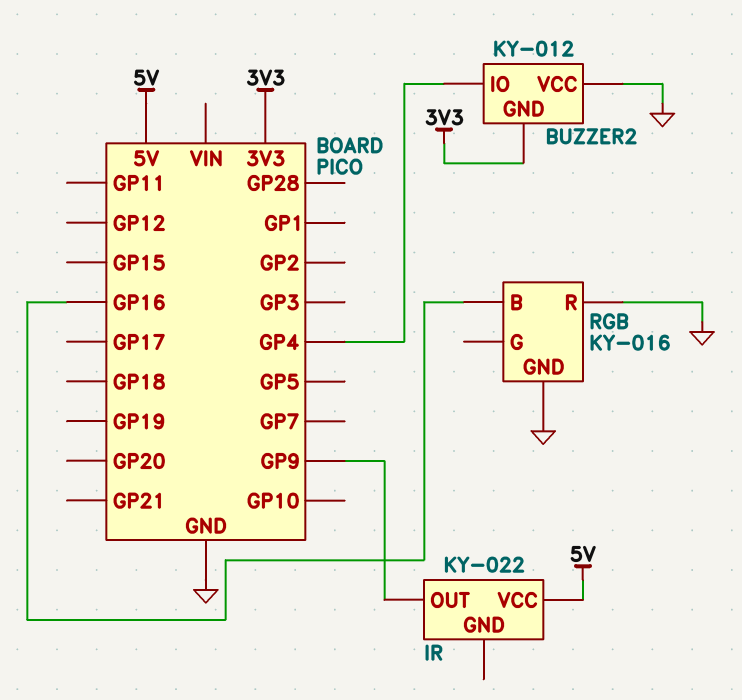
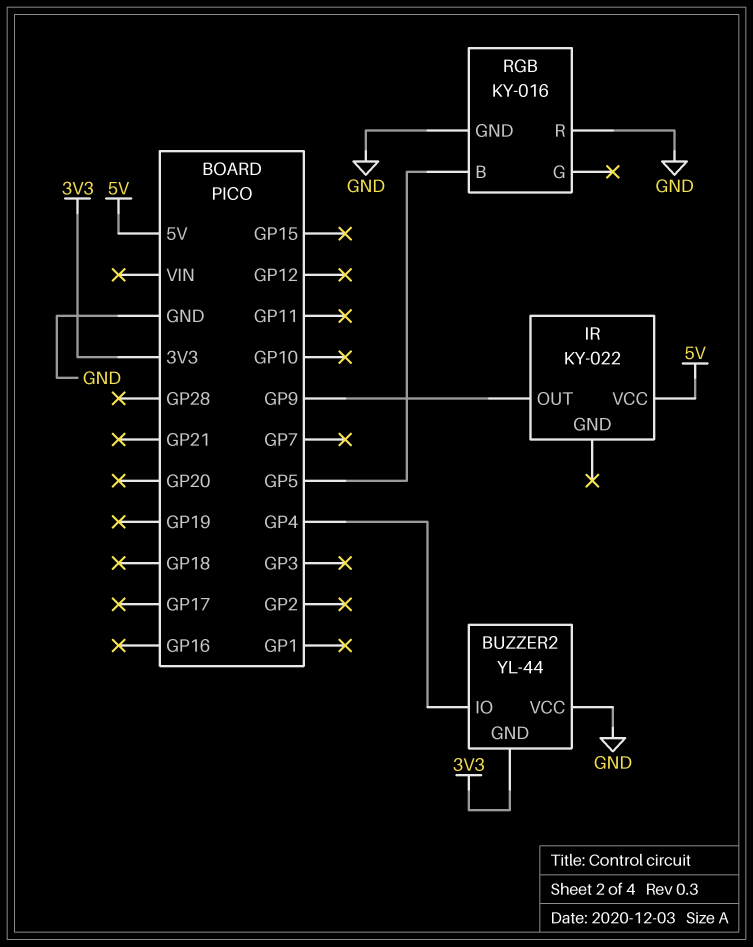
BUZZER2: KY-012 -> YL-44
RGB pin B: GP16 -> GP5

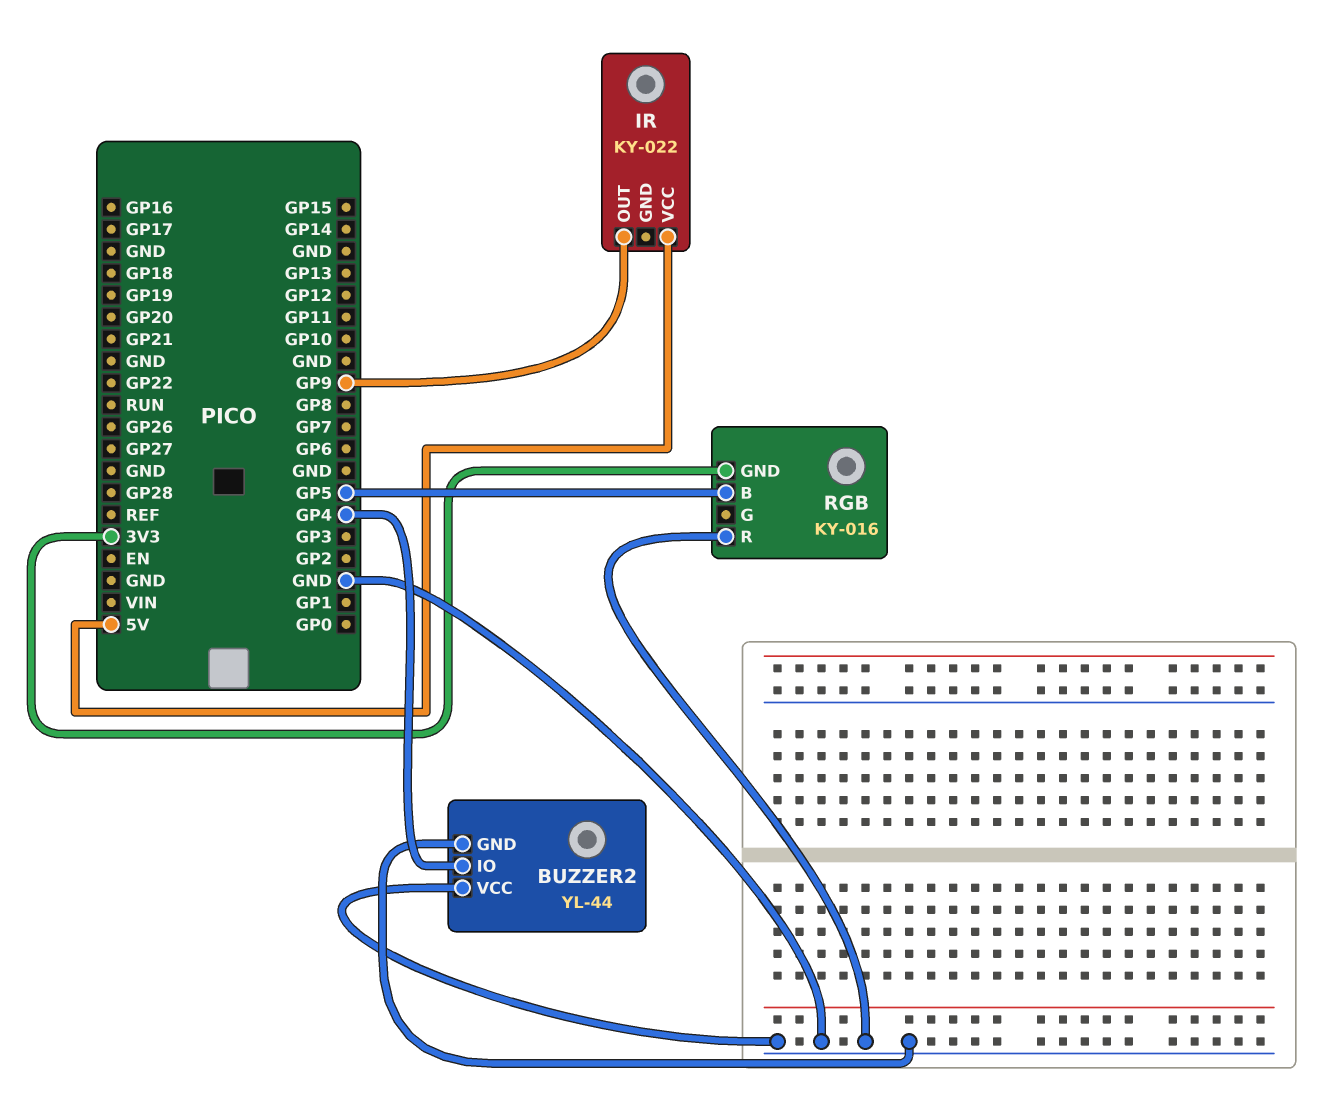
BUZZER2 pin GND: 3V3 -> GND
RGB pin GND: GND -> 3V3

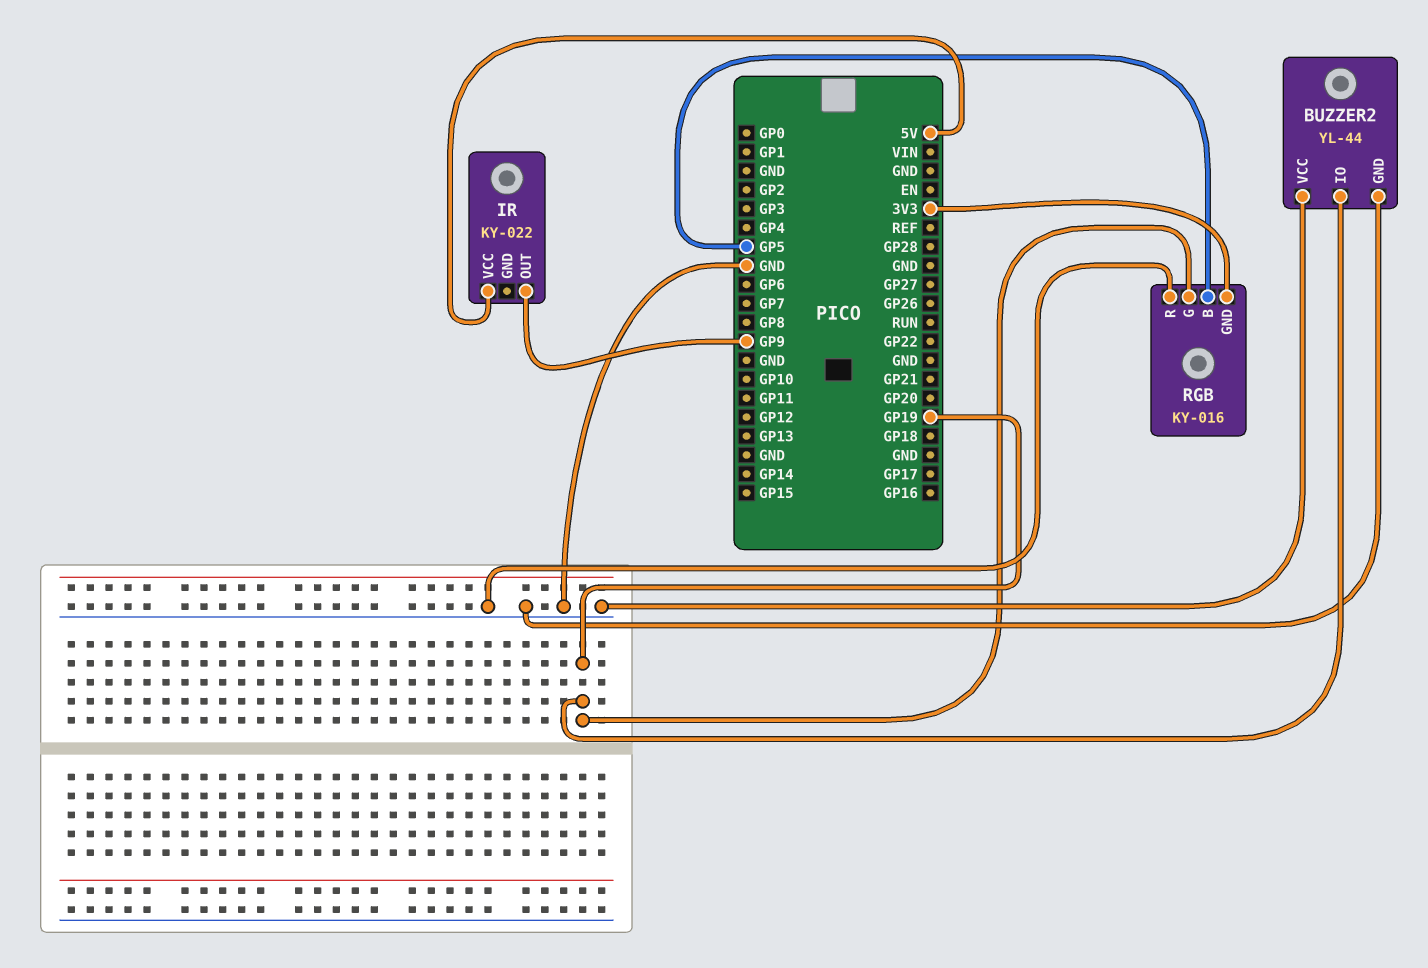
BUZZER2 pin IO: GP4 -> GP19
RGB pin G: none -> GP19

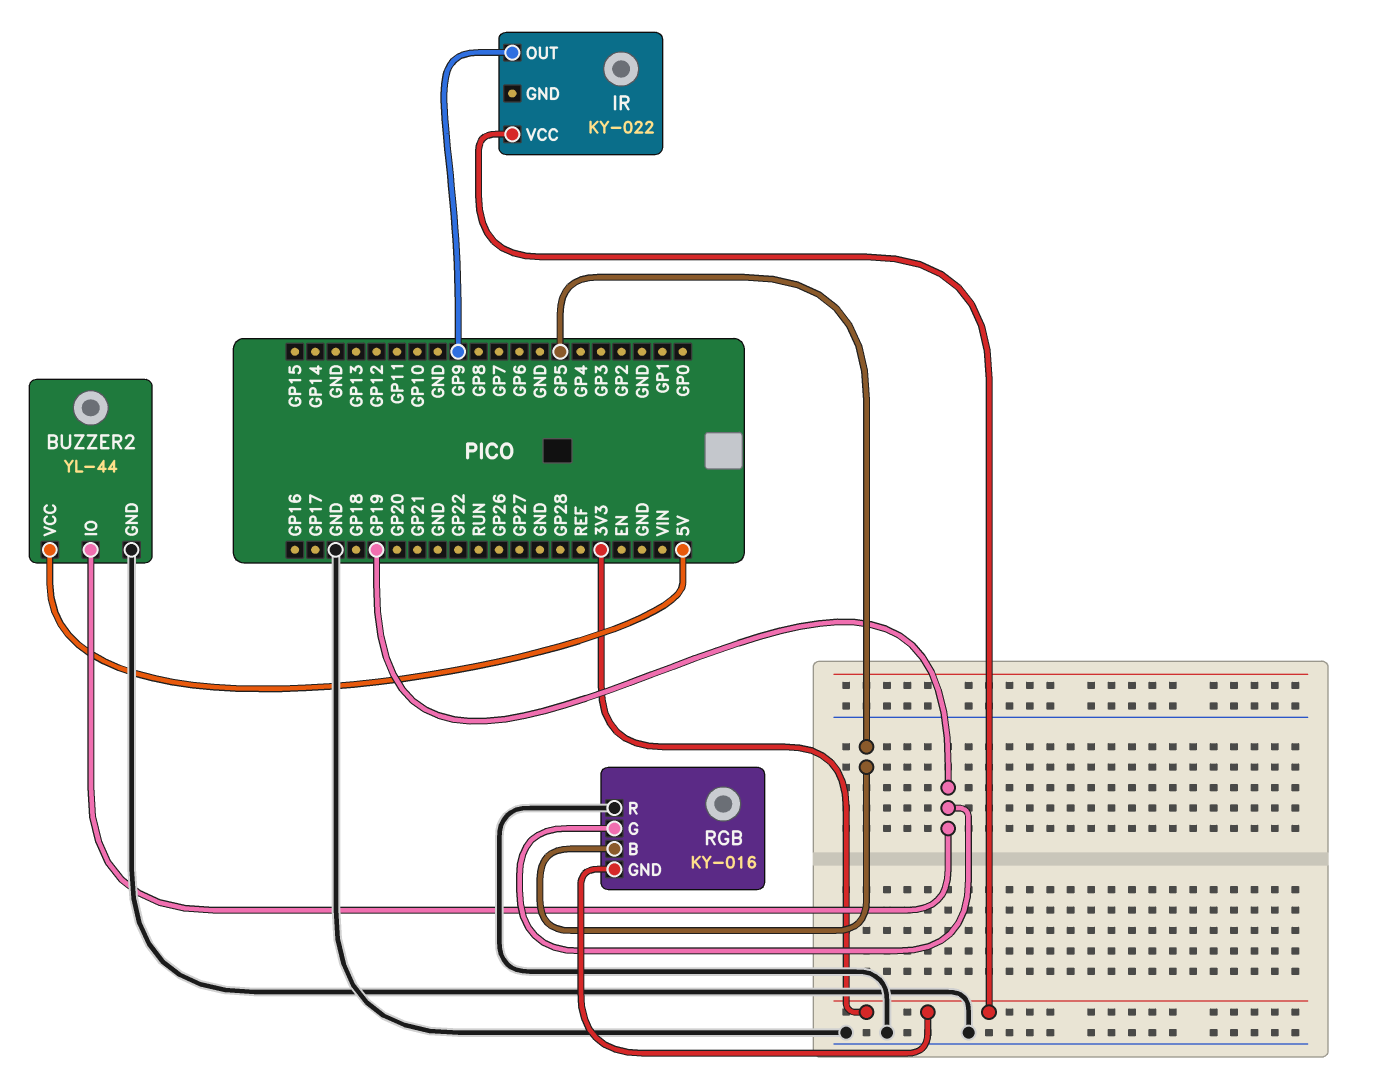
BUZZER2 pin VCC: GND -> 5V
IR pin VCC: 5V -> 3V3

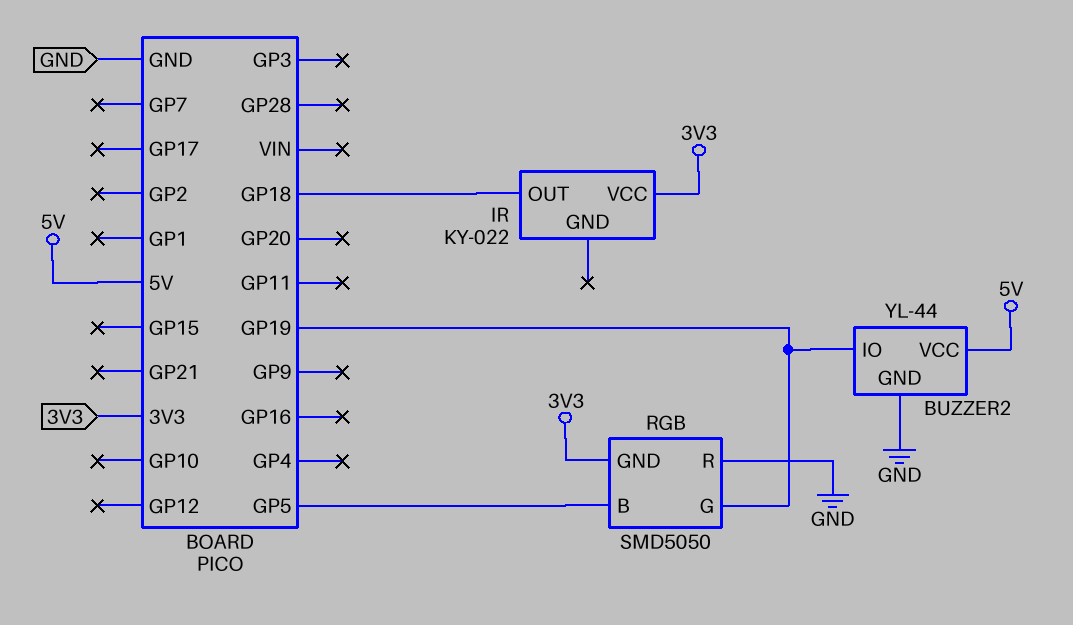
IR pin OUT: GP9 -> GP18
RGB: KY-016 -> SMD5050

